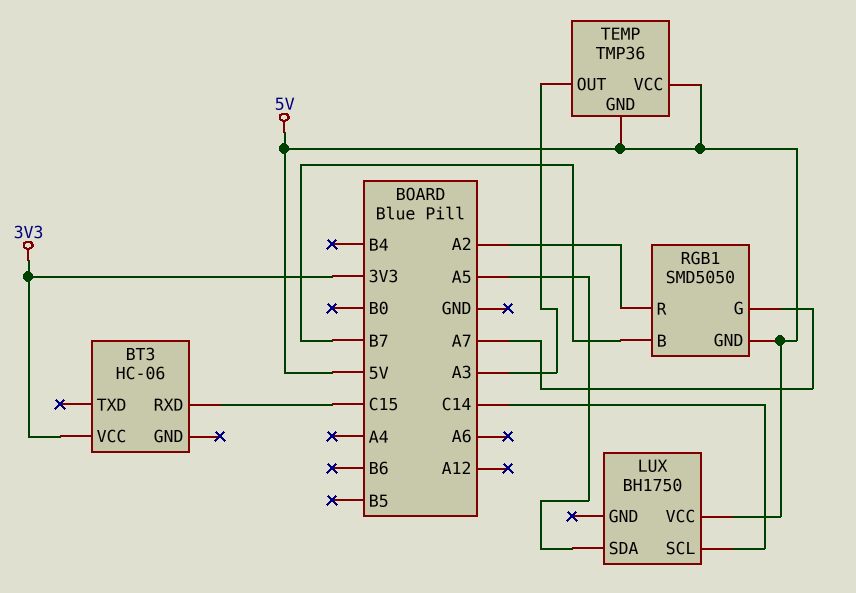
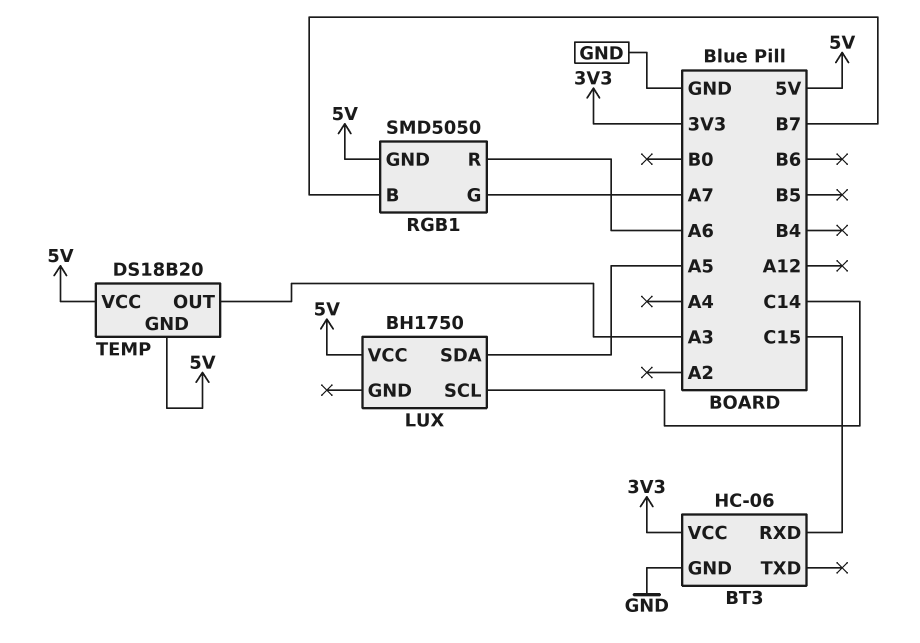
BT3 pin GND: none -> GND
RGB1 pin R: A2 -> A6
TEMP: TMP36 -> DS18B20

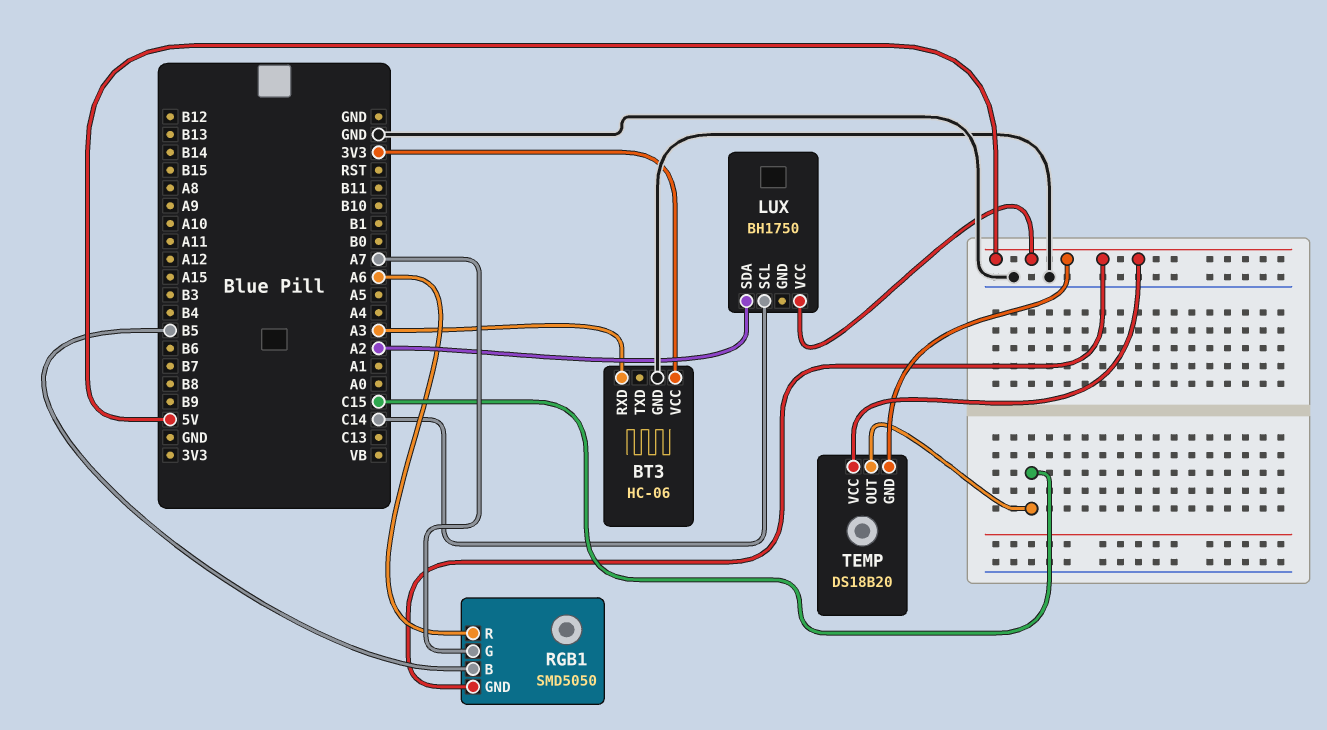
BT3 pin RXD: C15 -> A3
LUX pin SDA: A5 -> A2
RGB1 pin B: B7 -> B5
TEMP pin OUT: A3 -> C15

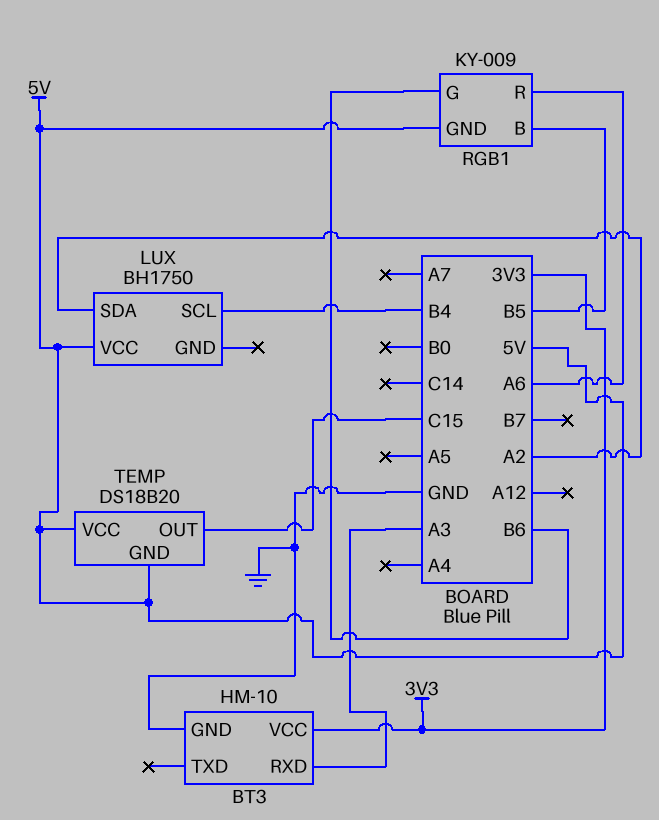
BT3: HC-06 -> HM-10
LUX pin SCL: C14 -> B4
RGB1: SMD5050 -> KY-009
RGB1 pin G: A7 -> B6

